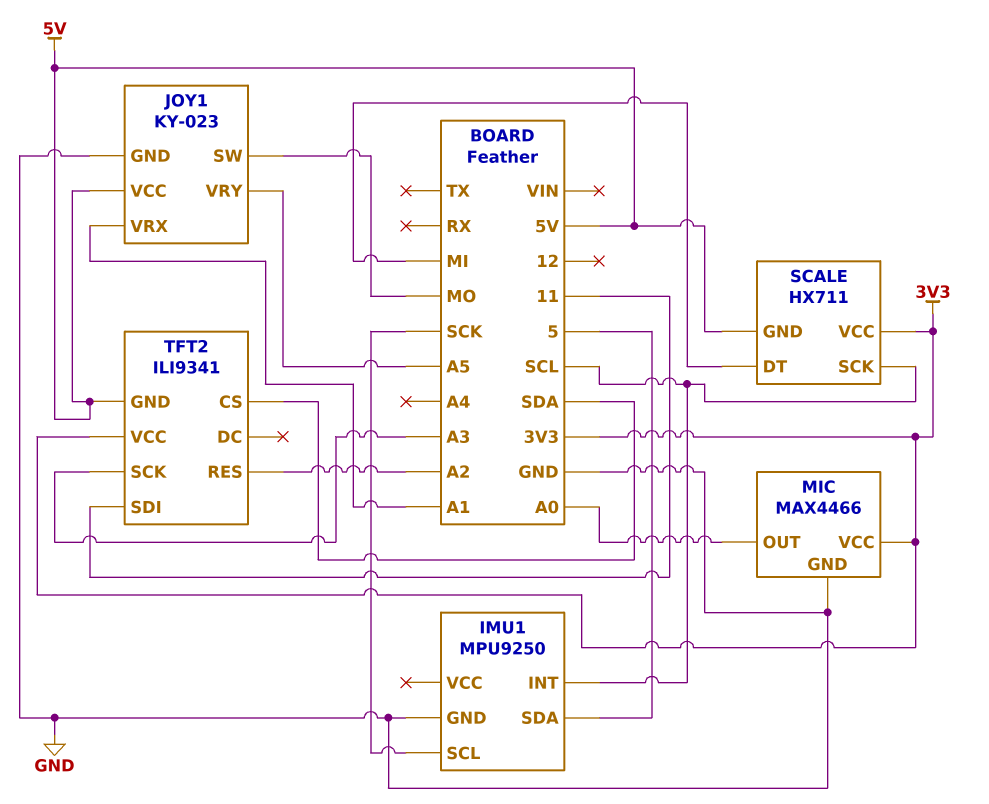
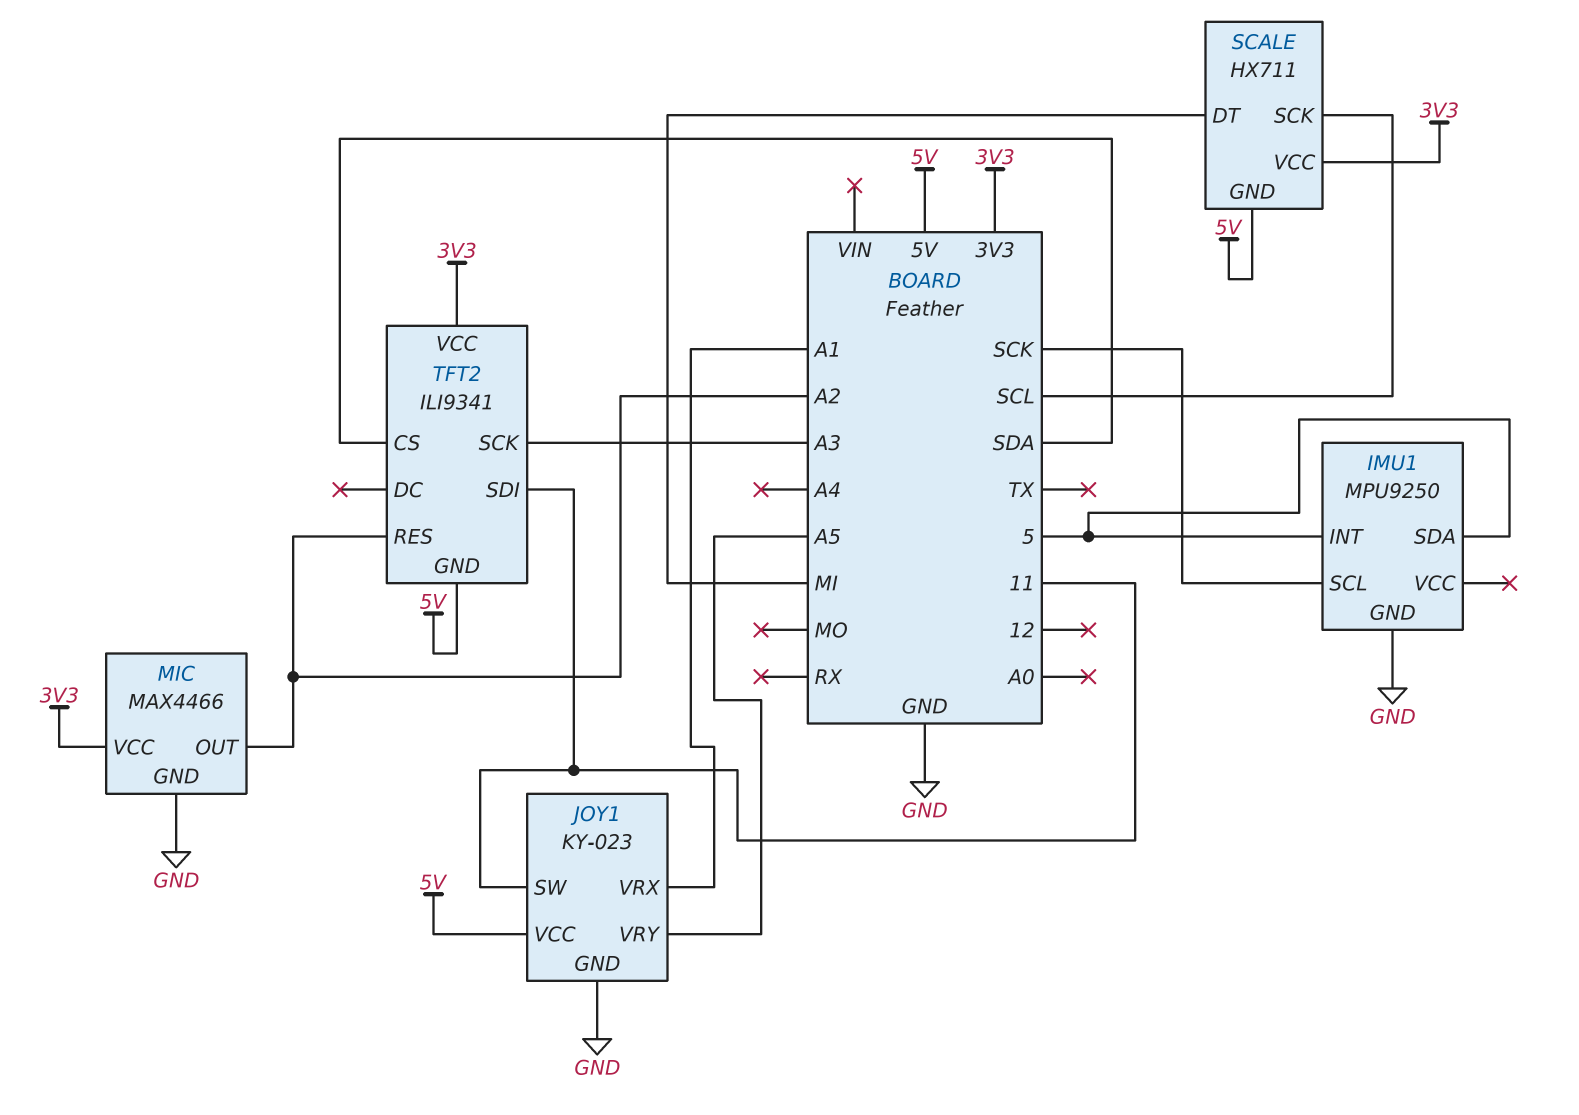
IMU1 pin INT: SCL -> 5
JOY1 pin SW: MO -> 11
MIC pin OUT: A0 -> A2

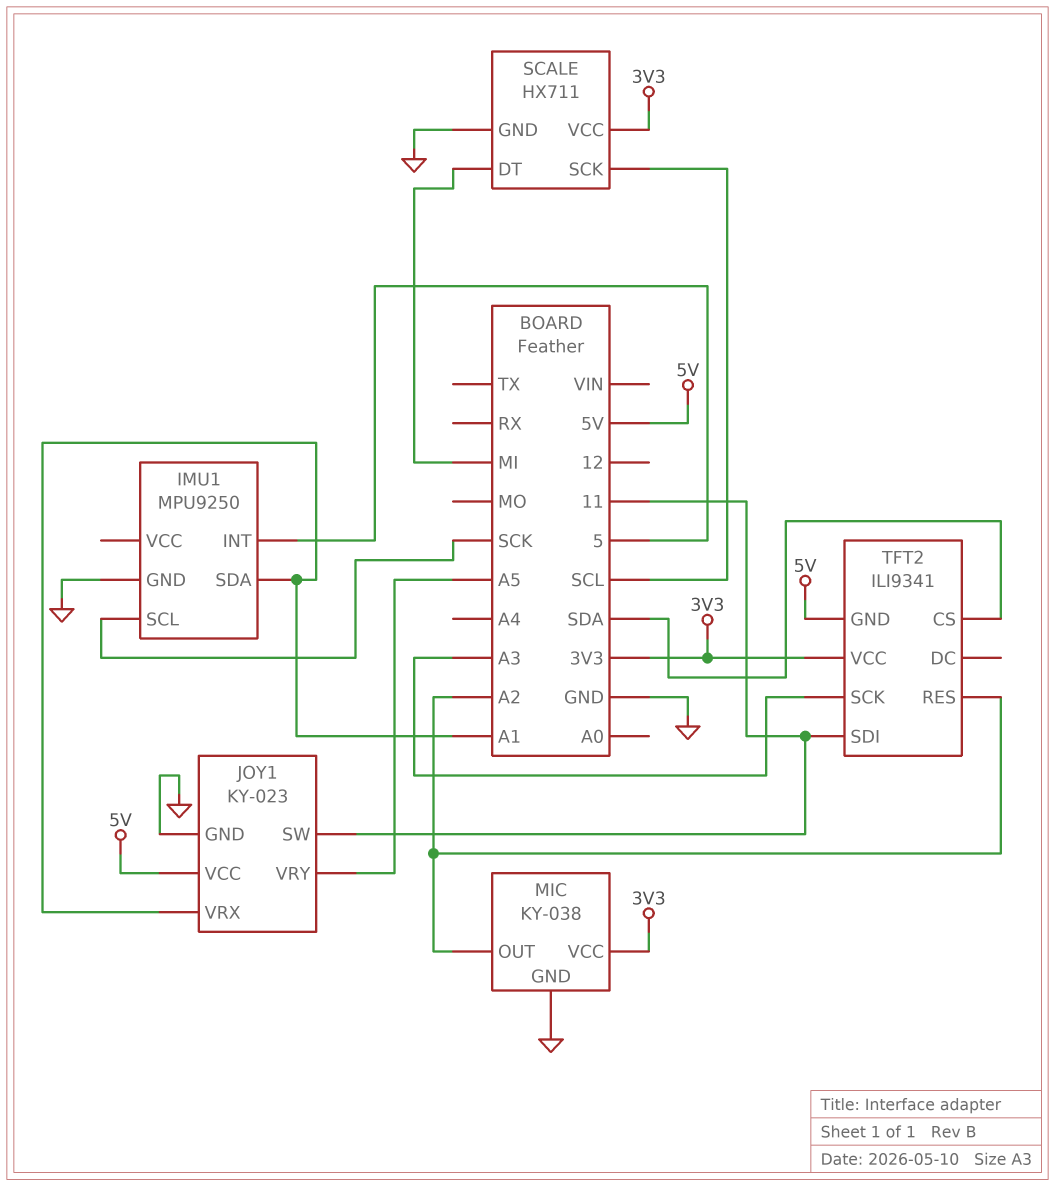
IMU1 pin SDA: 5 -> A1
MIC: MAX4466 -> KY-038
SCALE pin GND: 5V -> GND

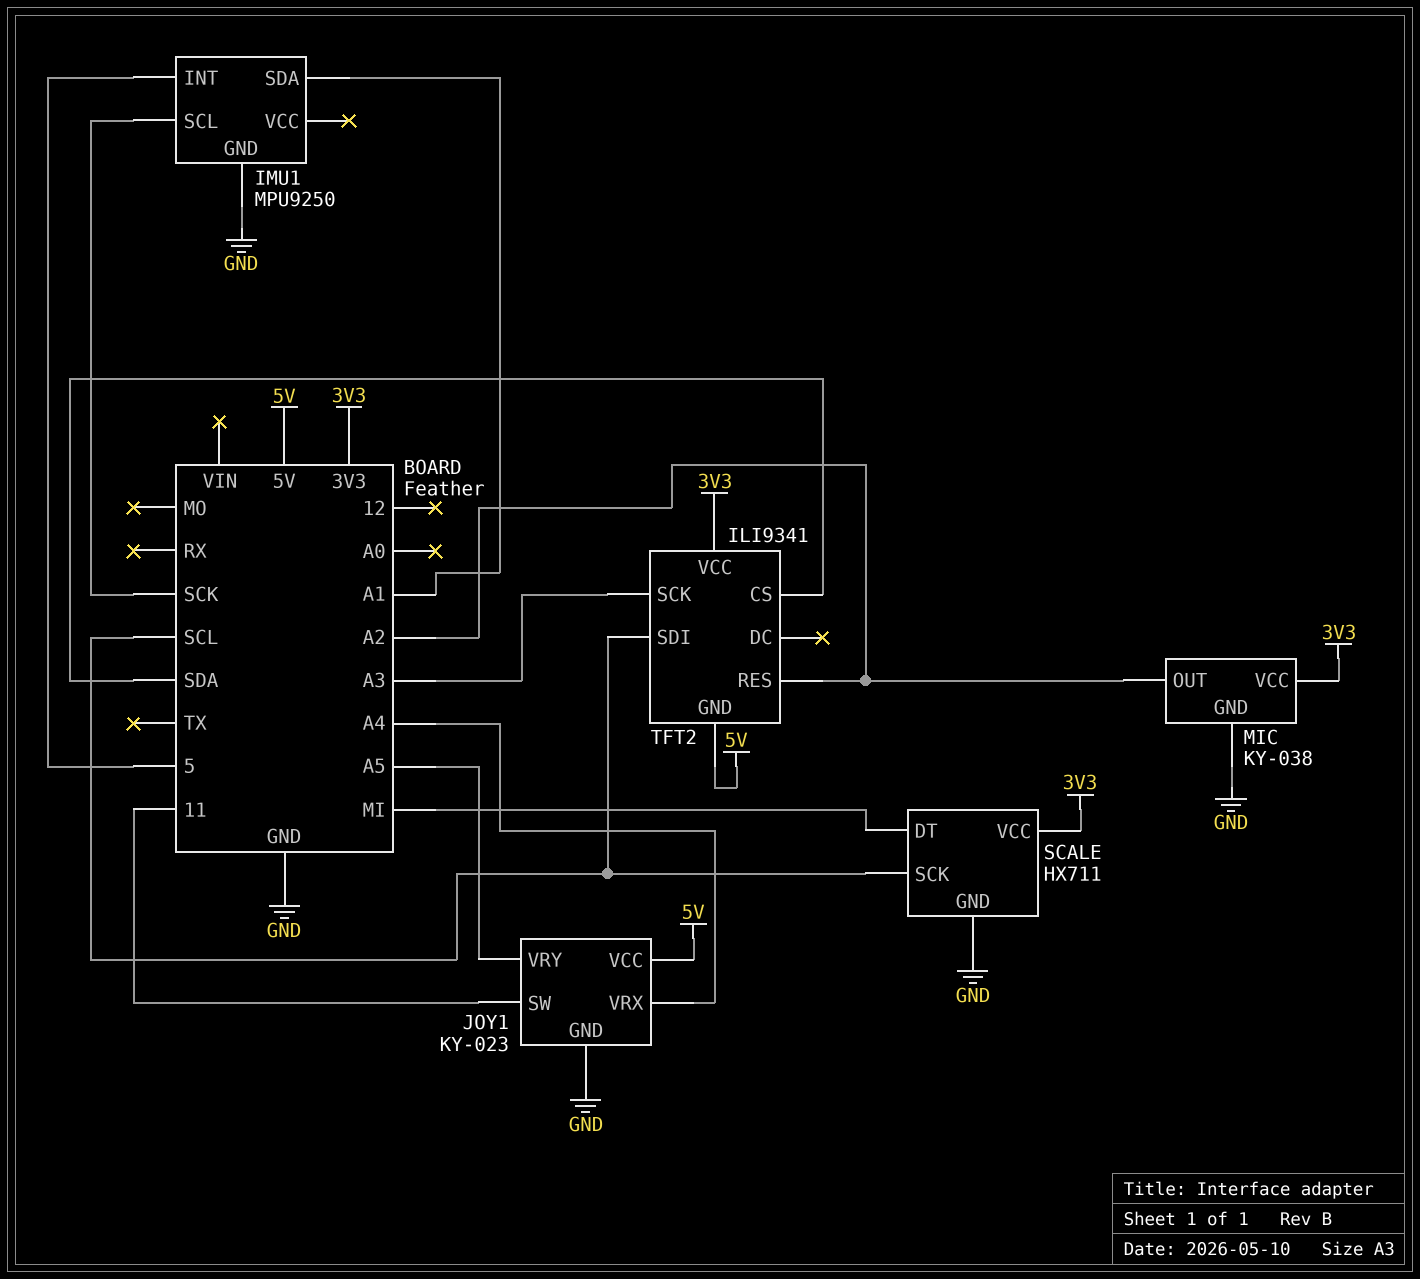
JOY1 pin VRX: A1 -> A4
TFT2 pin SDI: 11 -> SCL

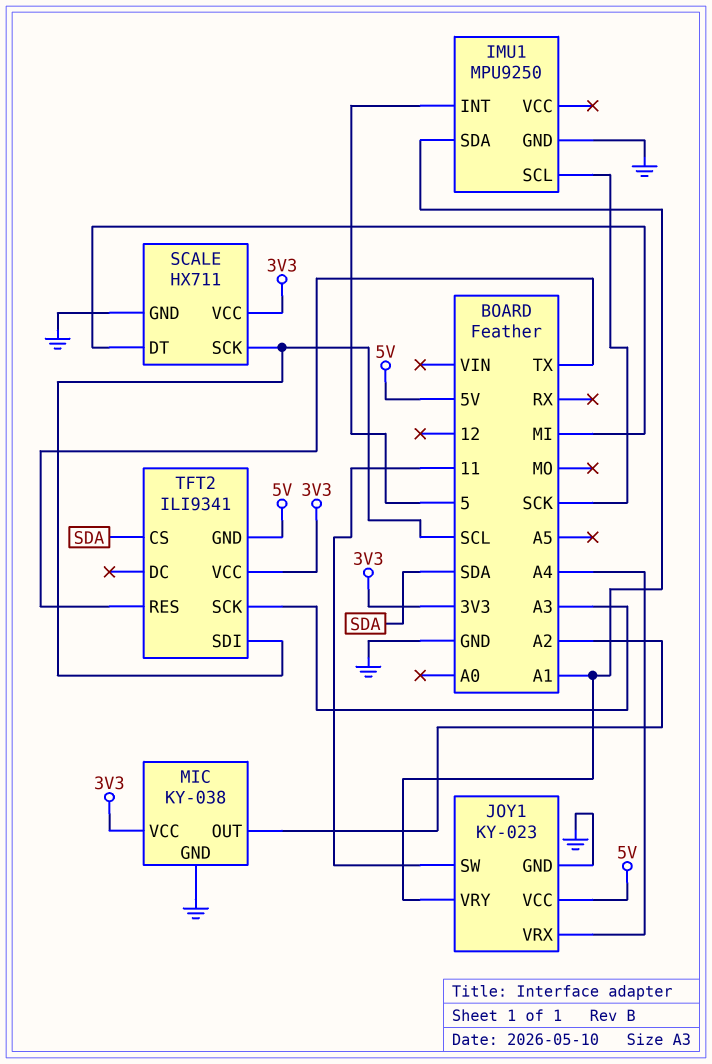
JOY1 pin VRY: A5 -> A1
TFT2 pin RES: A2 -> TX

